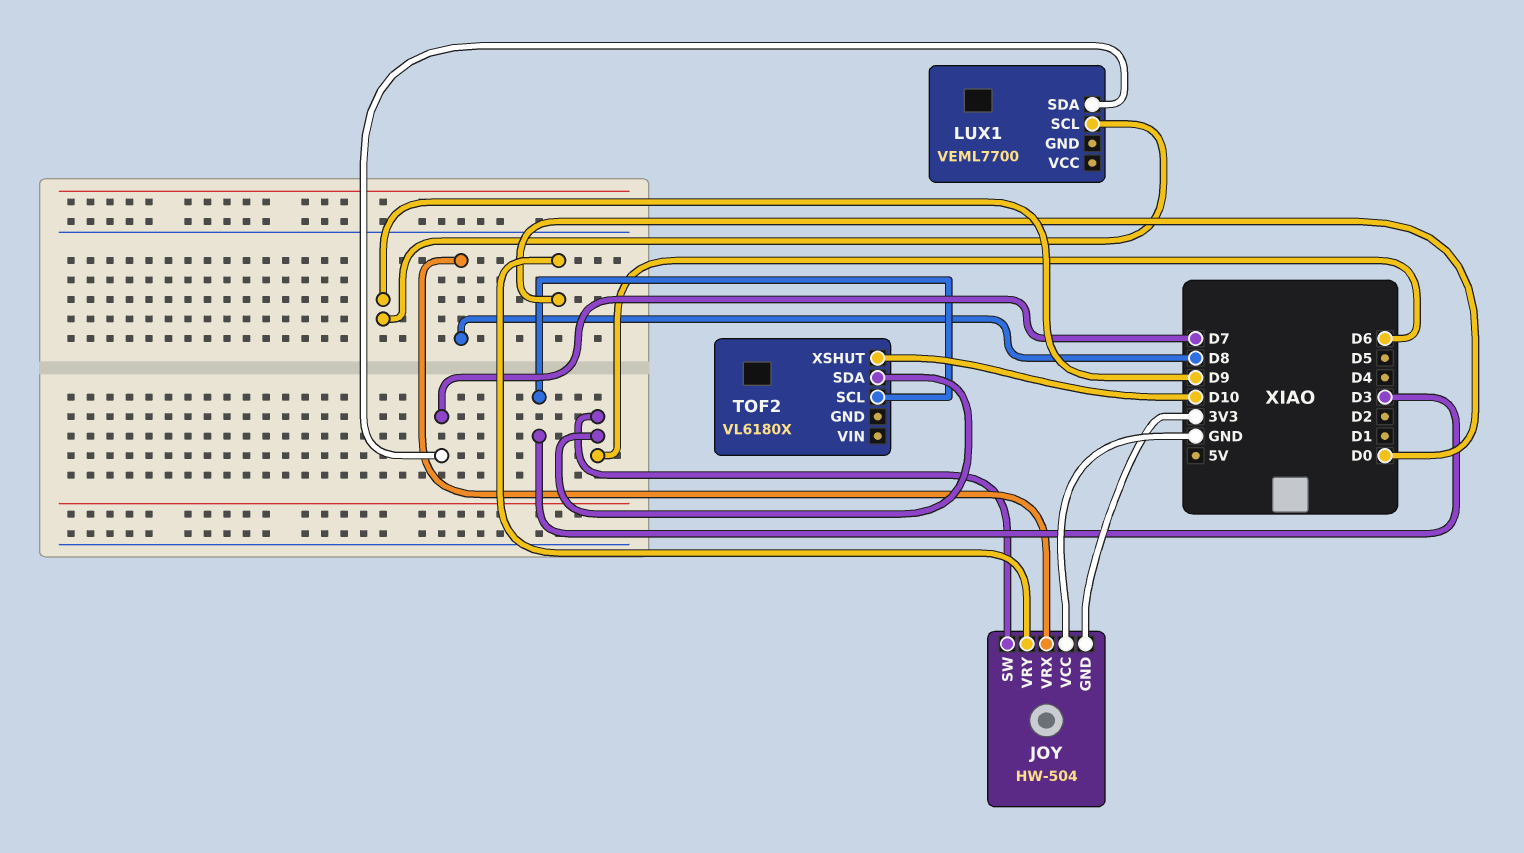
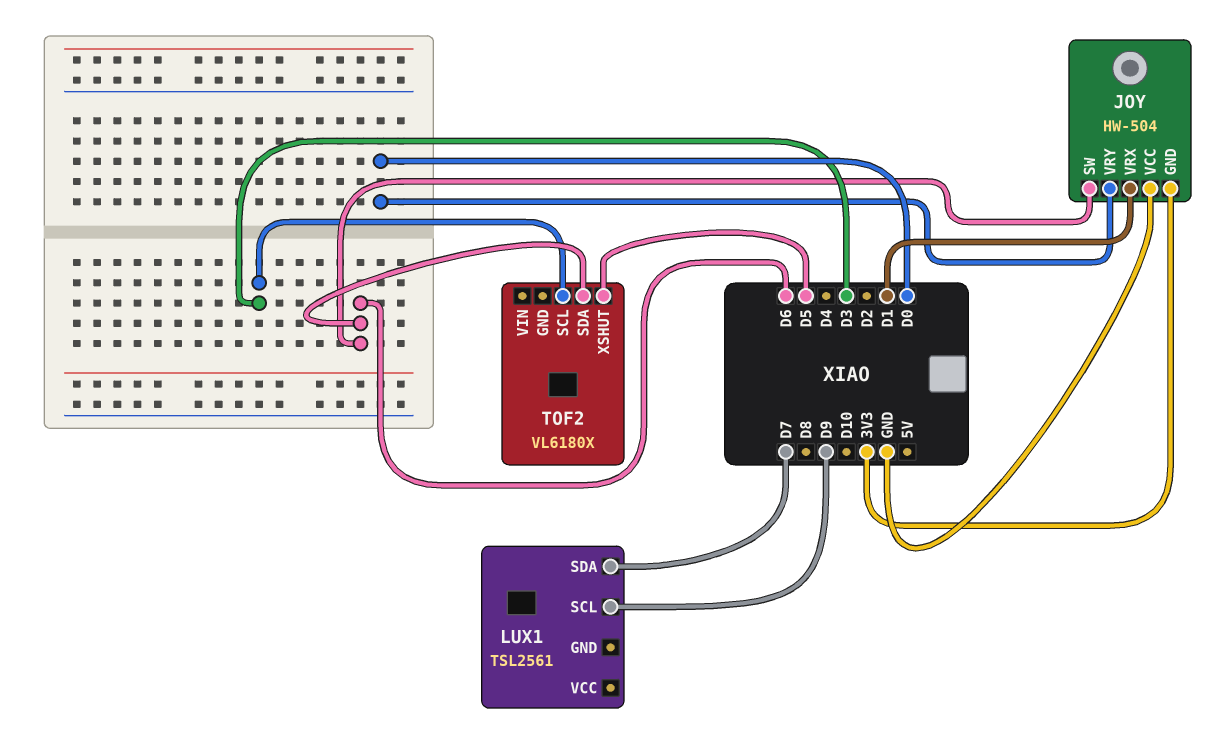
JOY pin VRX: D8 -> D1
LUX1: VEML7700 -> TSL2561
TOF2 pin XSHUT: D10 -> D5

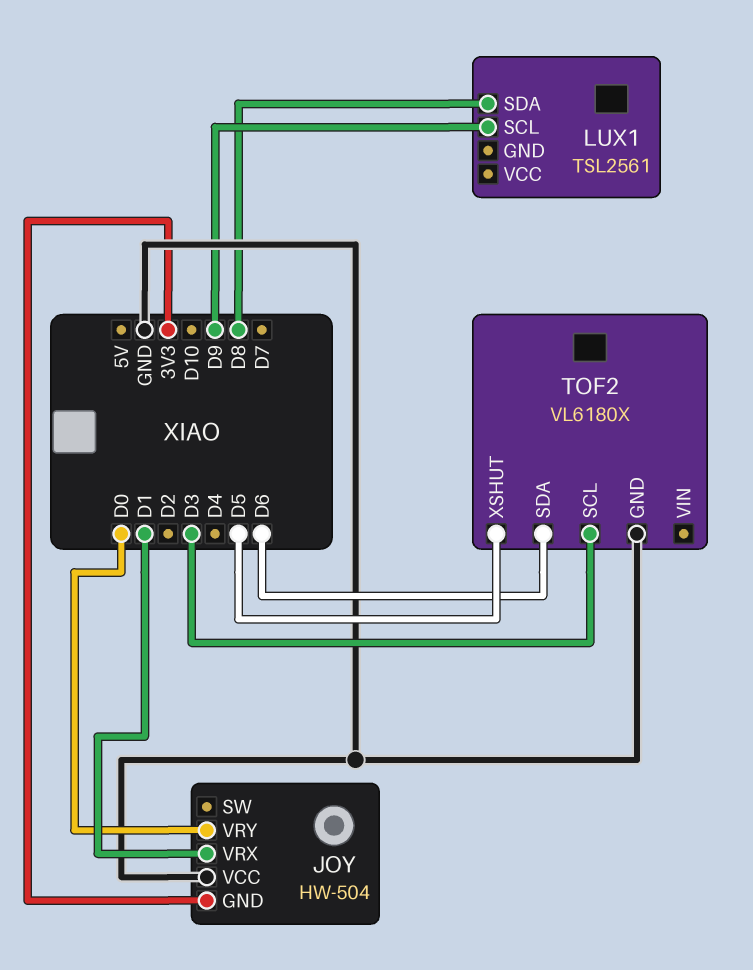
JOY pin SW: D6 -> none
LUX1 pin SDA: D7 -> D8
TOF2 pin GND: none -> GND

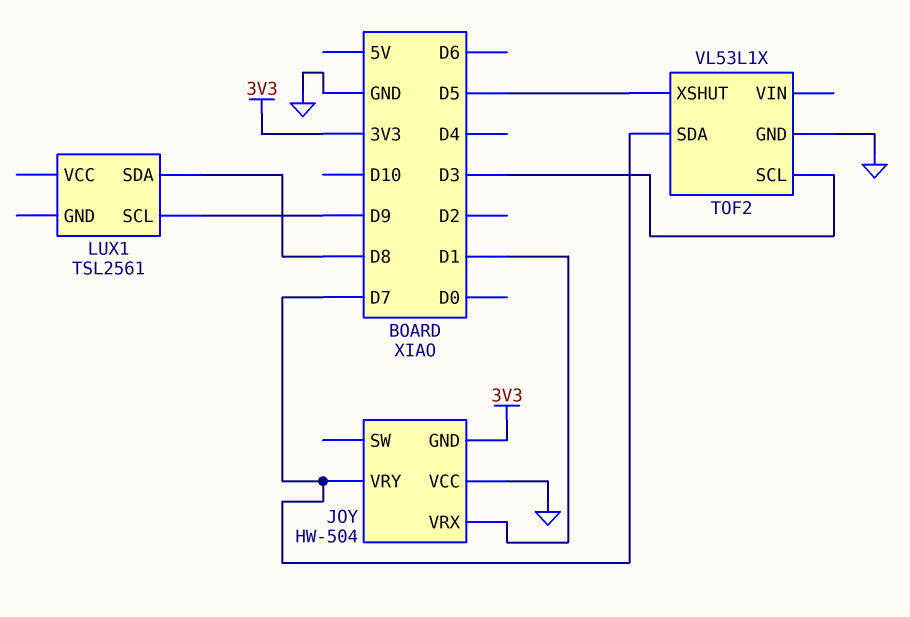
JOY pin VRY: D0 -> D7
TOF2: VL6180X -> VL53L1X
TOF2 pin SDA: D6 -> D7

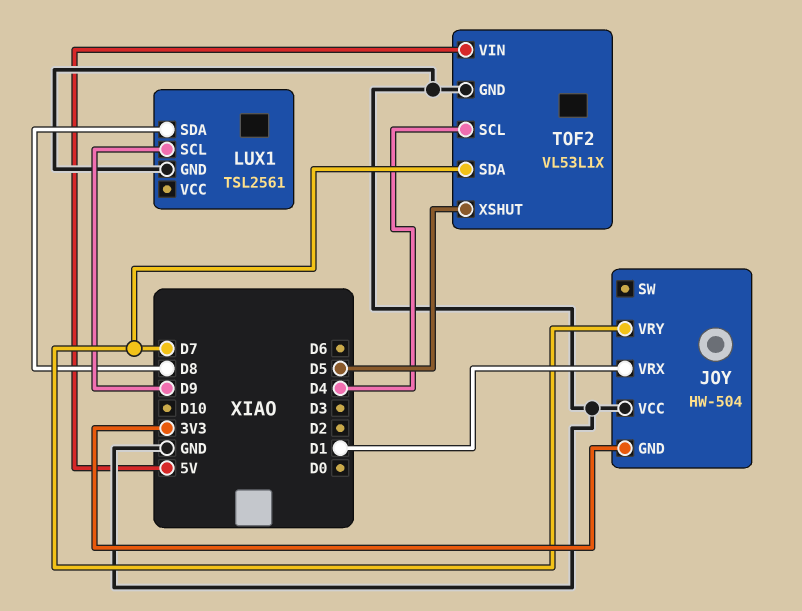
LUX1 pin GND: none -> GND
TOF2 pin SCL: D3 -> D4
TOF2 pin VIN: none -> 5V

